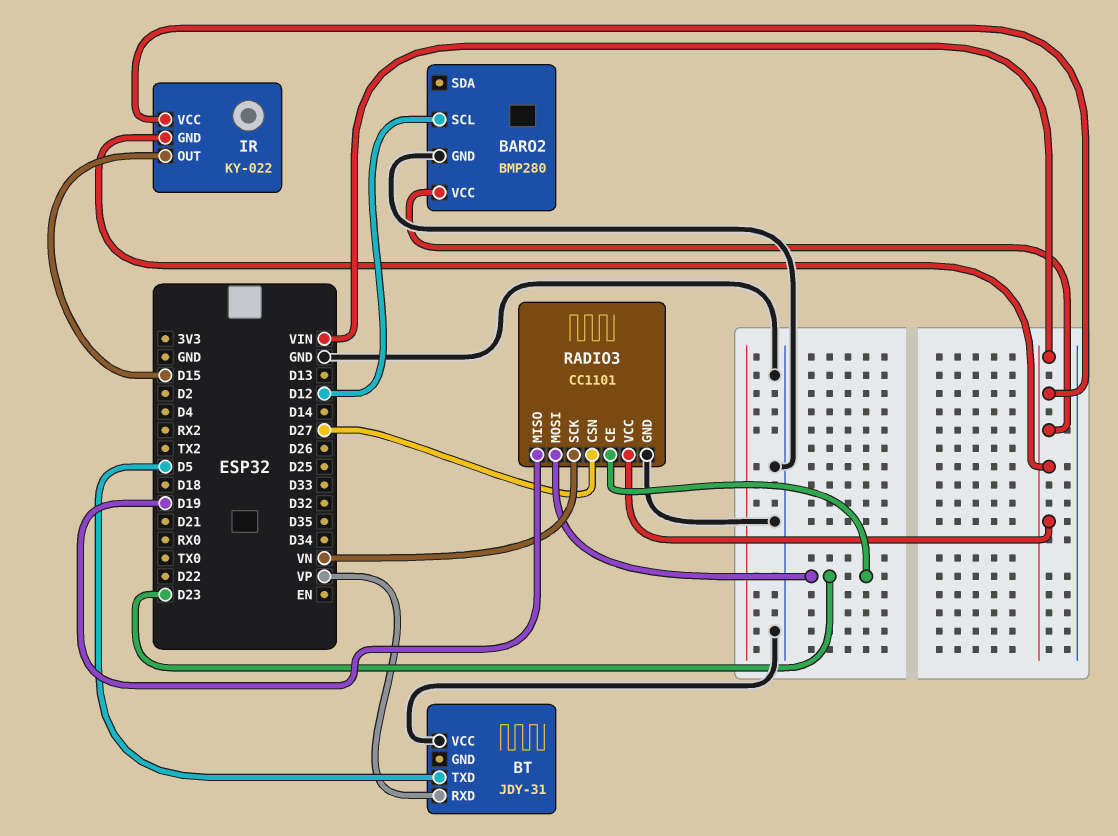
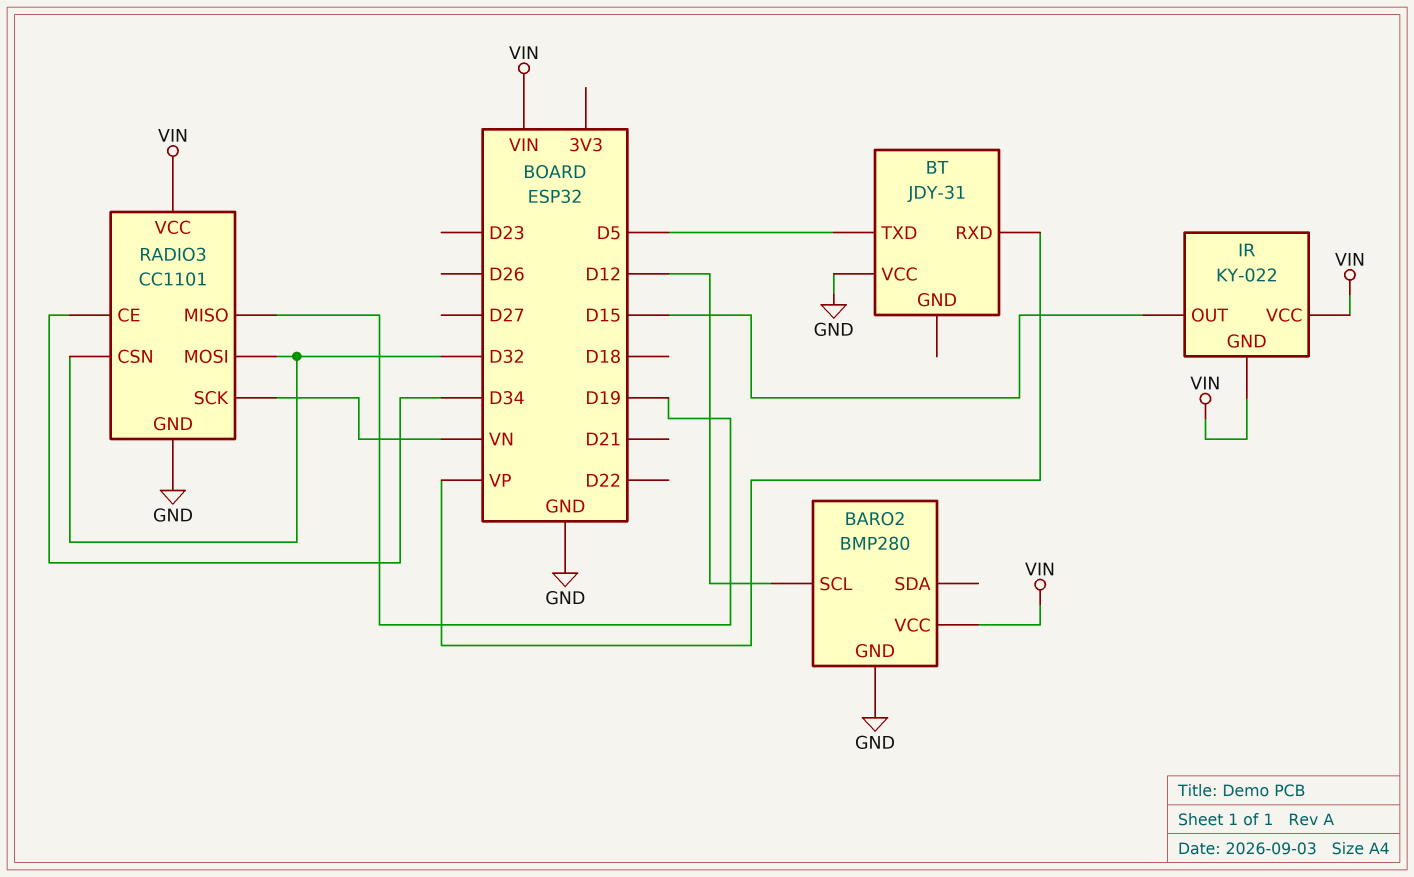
RADIO3 pin CE: D23 -> D34
RADIO3 pin CSN: D27 -> D32
RADIO3 pin MOSI: D23 -> D32

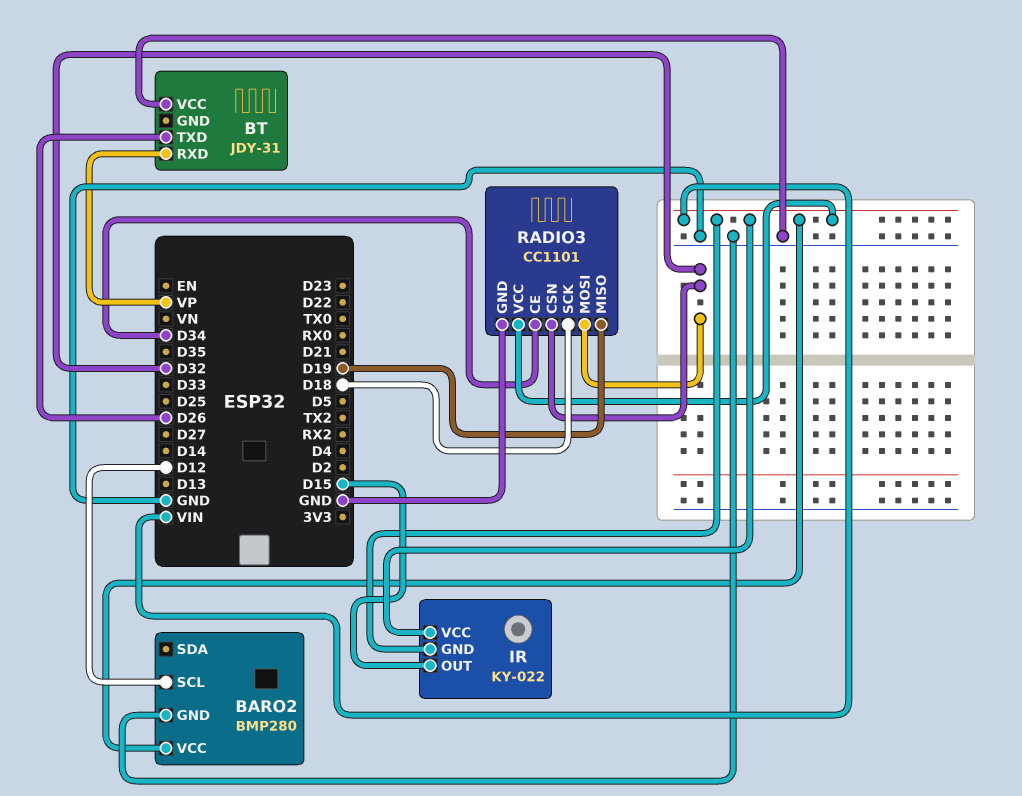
BT pin TXD: D5 -> D26
RADIO3 pin SCK: VN -> D18

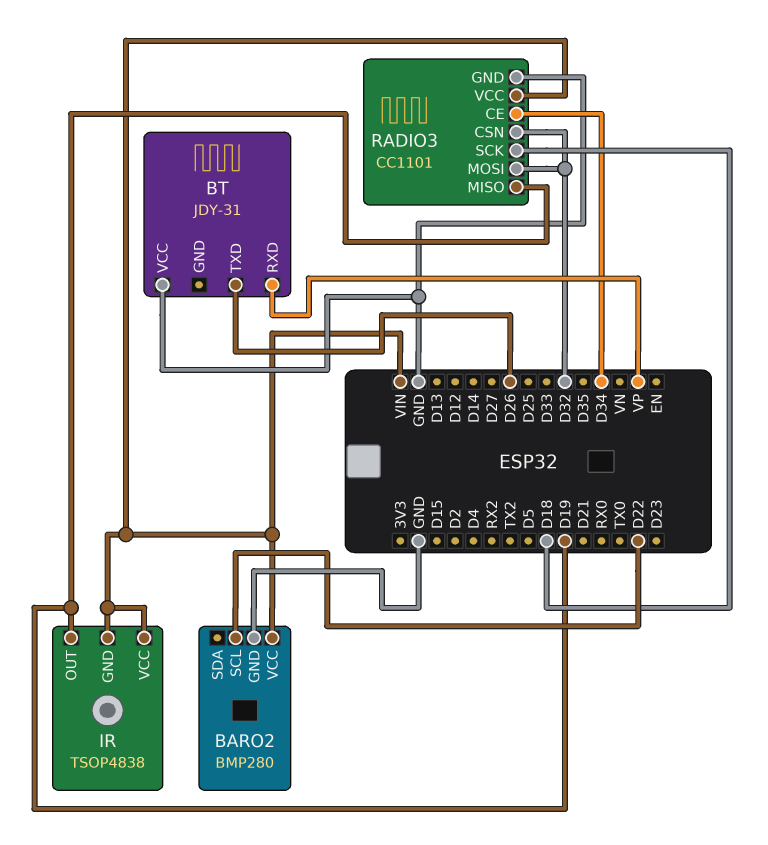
BARO2 pin SCL: D12 -> D22
IR: KY-022 -> TSOP4838
IR pin OUT: D15 -> D19

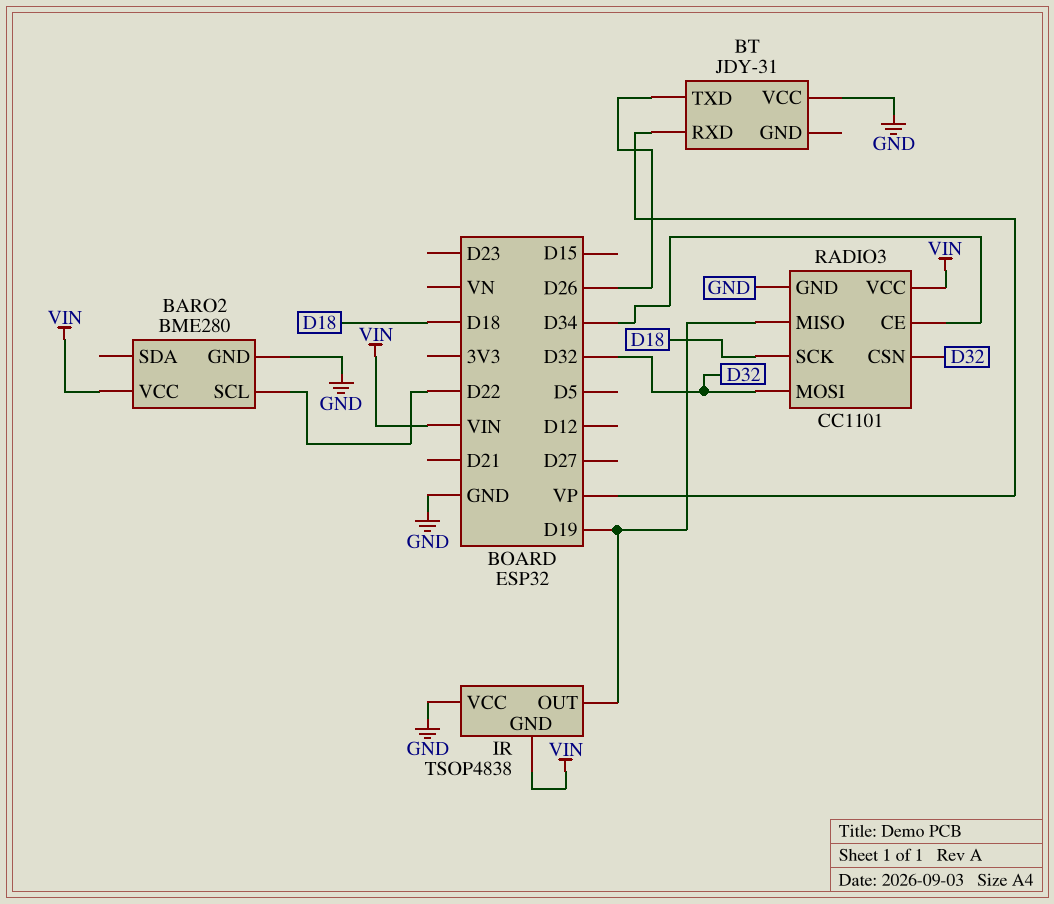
BARO2: BMP280 -> BME280
IR pin VCC: VIN -> GND

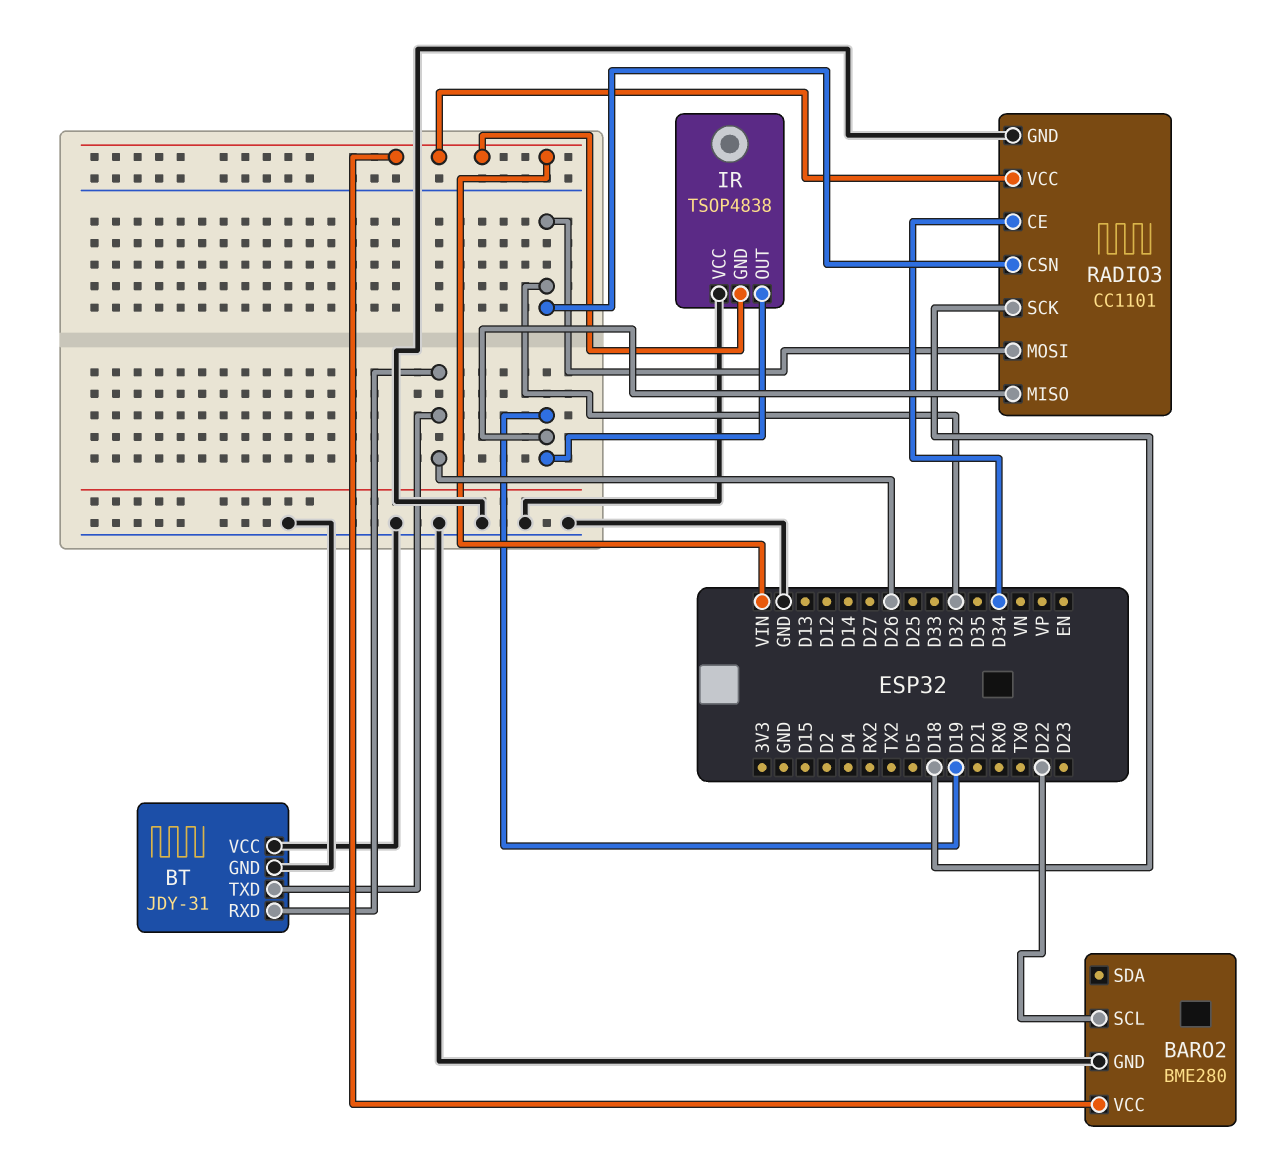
BT pin GND: none -> GND
BT pin RXD: VP -> D26

